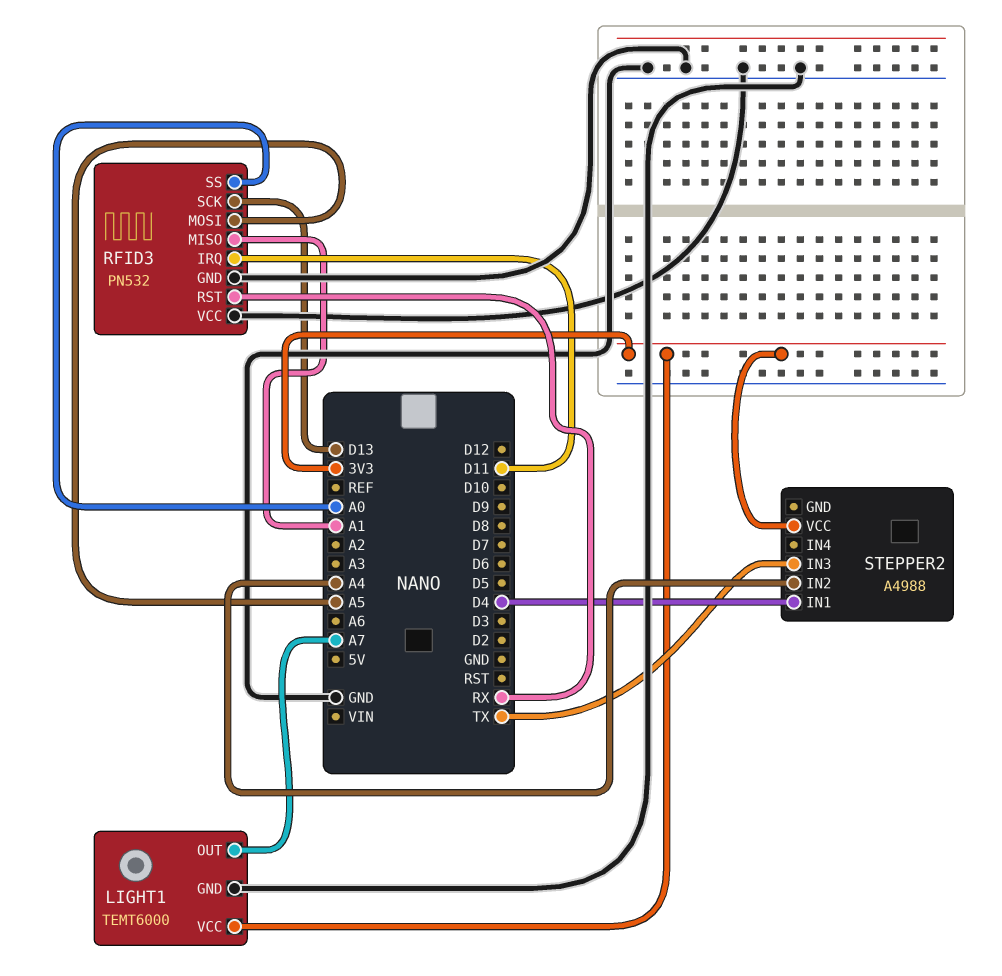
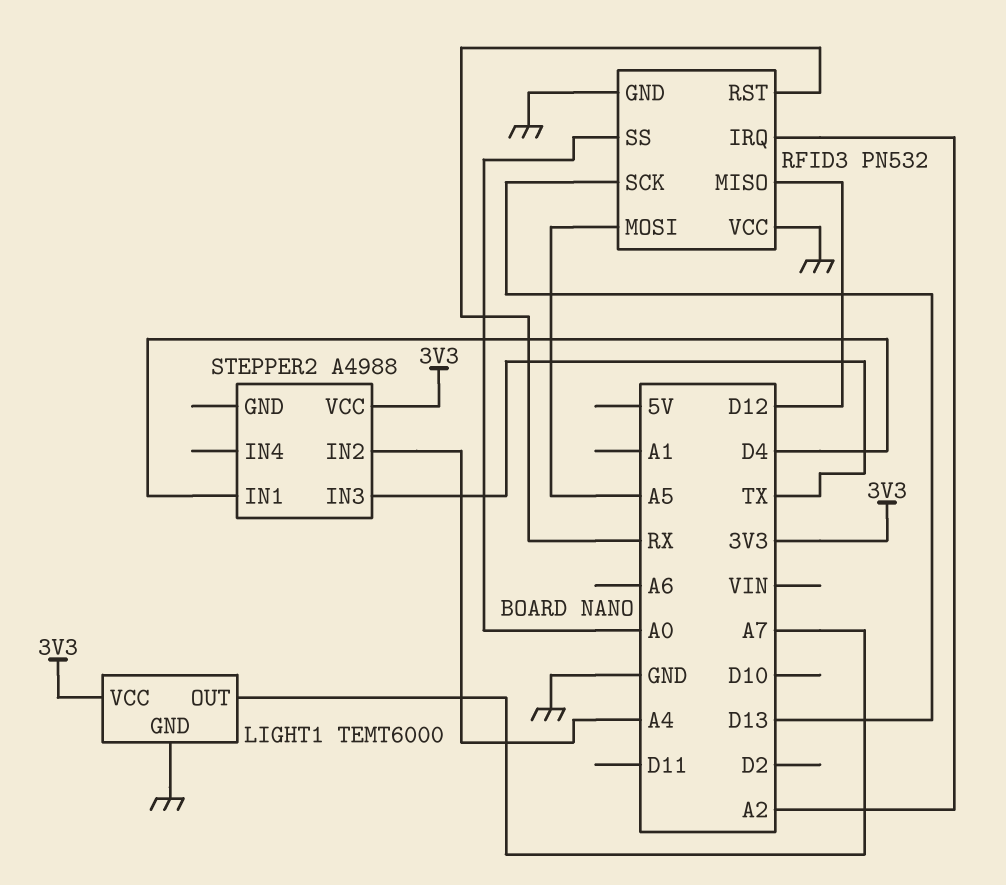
RFID3 pin IRQ: D11 -> A2
RFID3 pin MISO: A1 -> D12

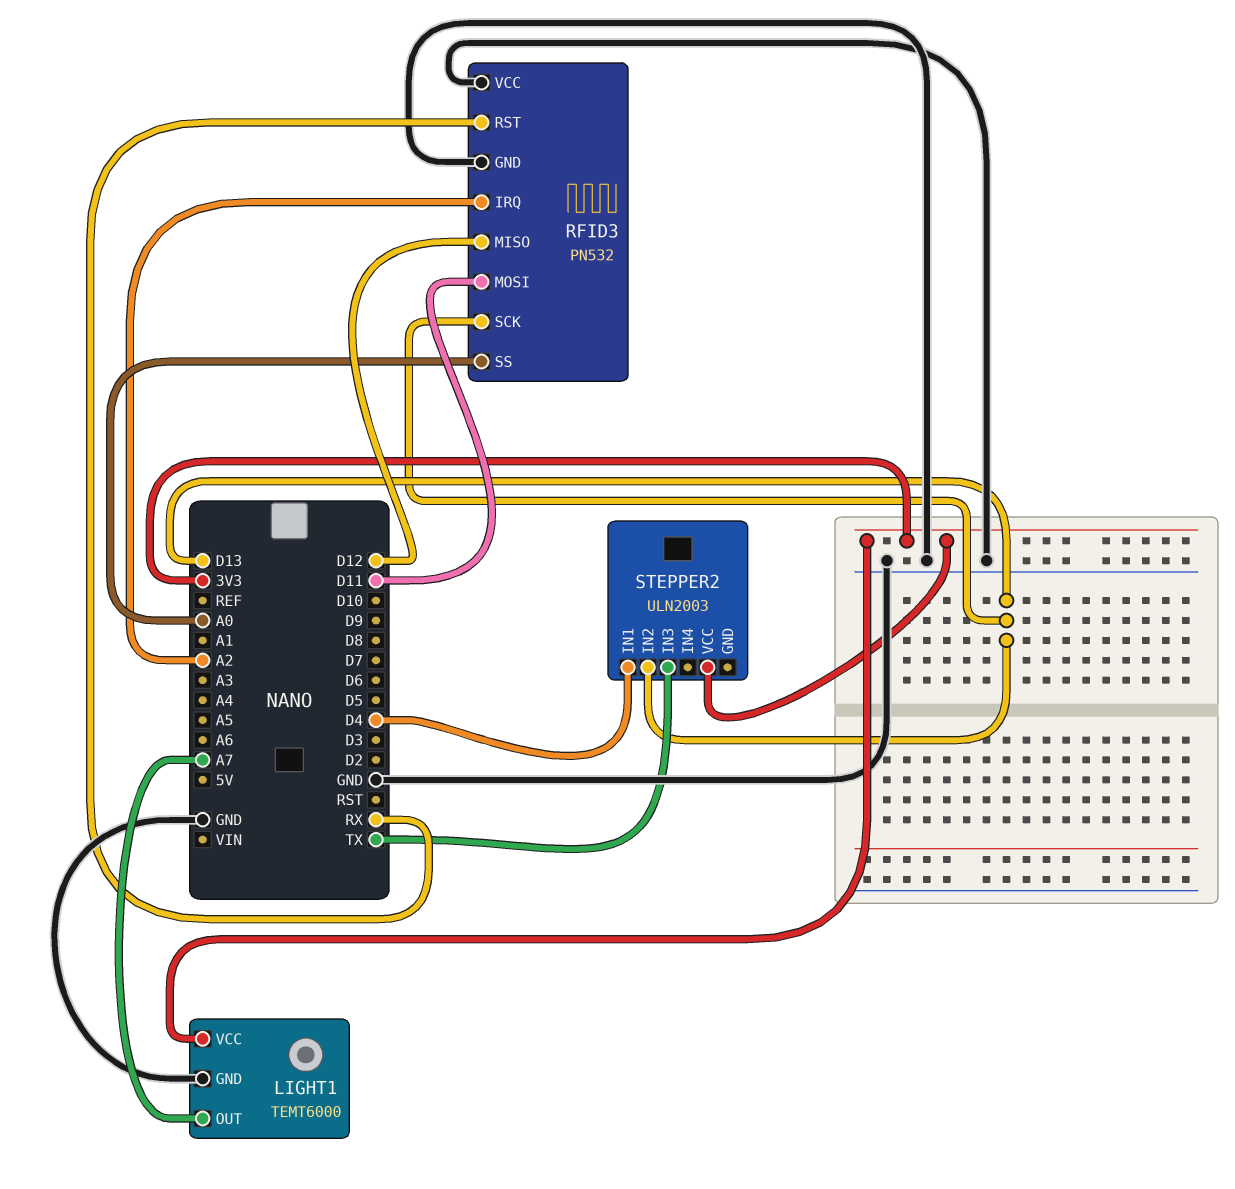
RFID3 pin MOSI: A5 -> D11
STEPPER2: A4988 -> ULN2003
STEPPER2 pin IN2: A4 -> D13

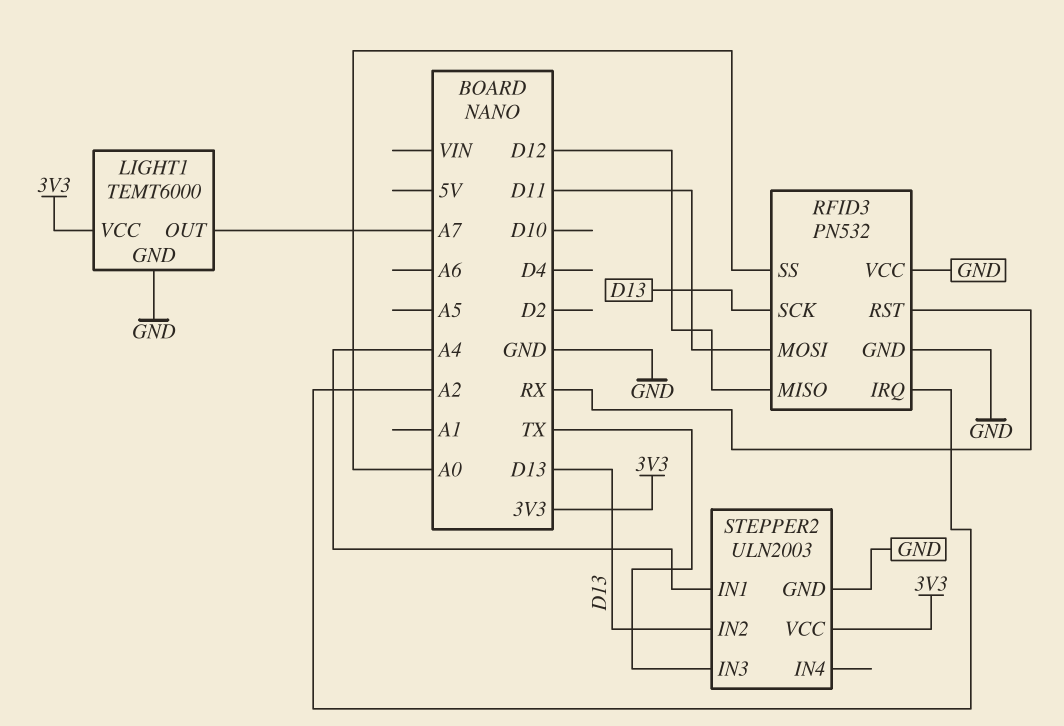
STEPPER2 pin GND: none -> GND
STEPPER2 pin IN1: D4 -> A4

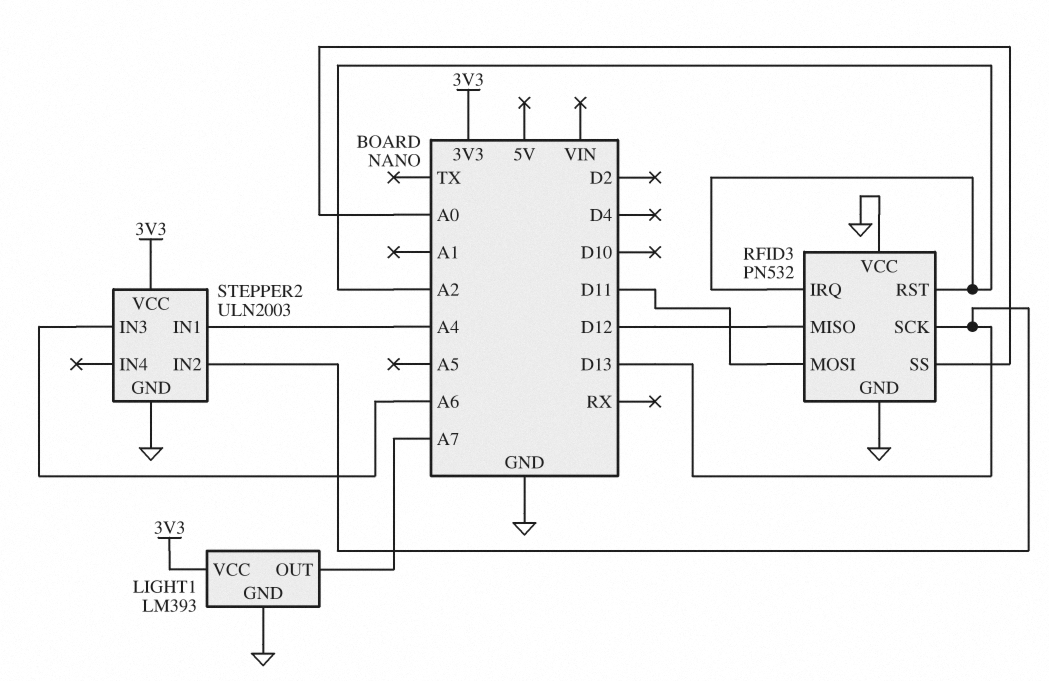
LIGHT1: TEMT6000 -> LM393
RFID3 pin RST: RX -> A2
STEPPER2 pin IN3: TX -> A6

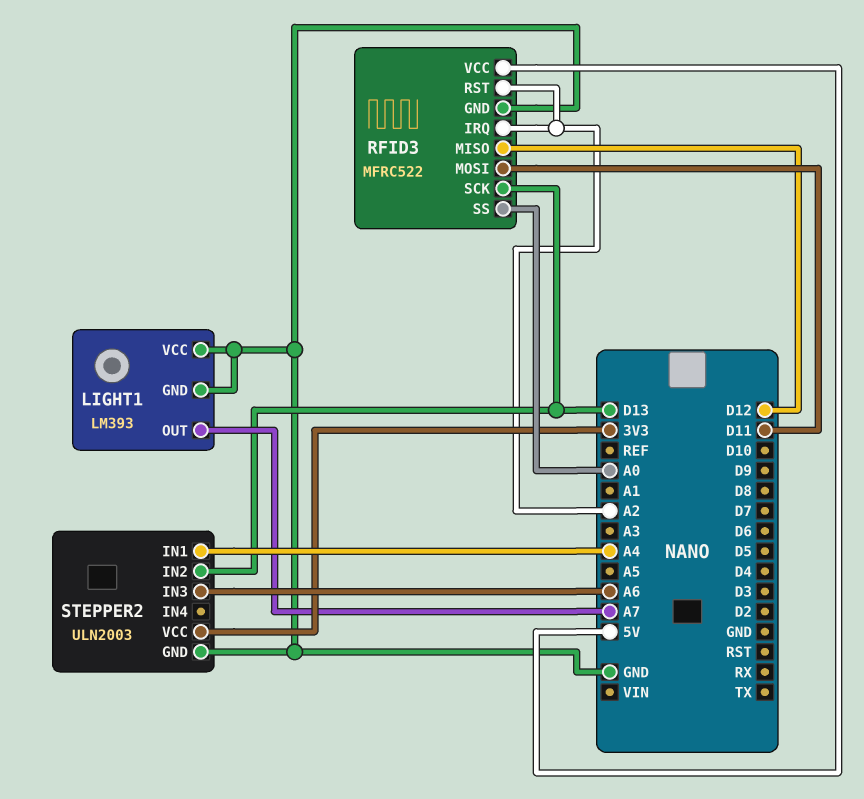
LIGHT1 pin VCC: 3V3 -> GND
RFID3: PN532 -> MFRC522
RFID3 pin VCC: GND -> 5V

